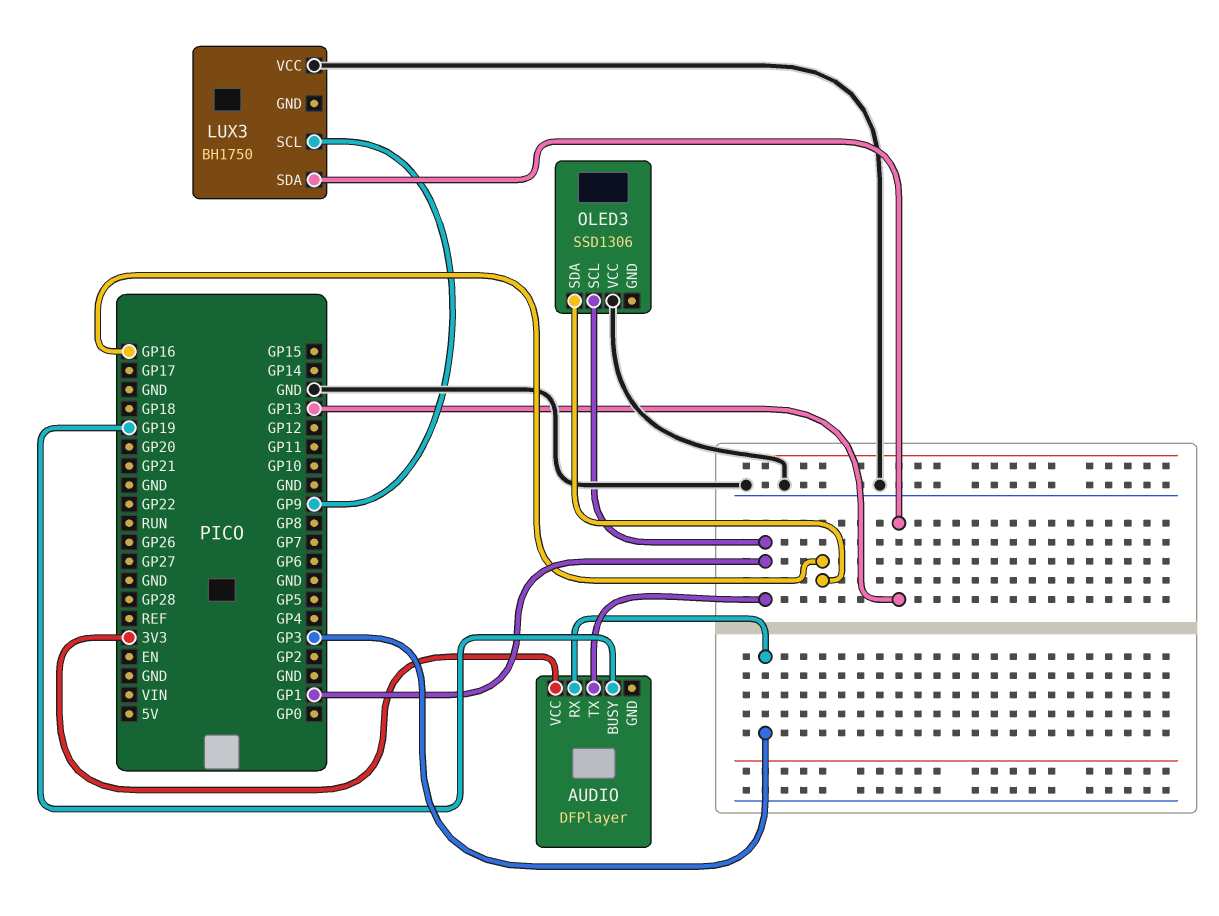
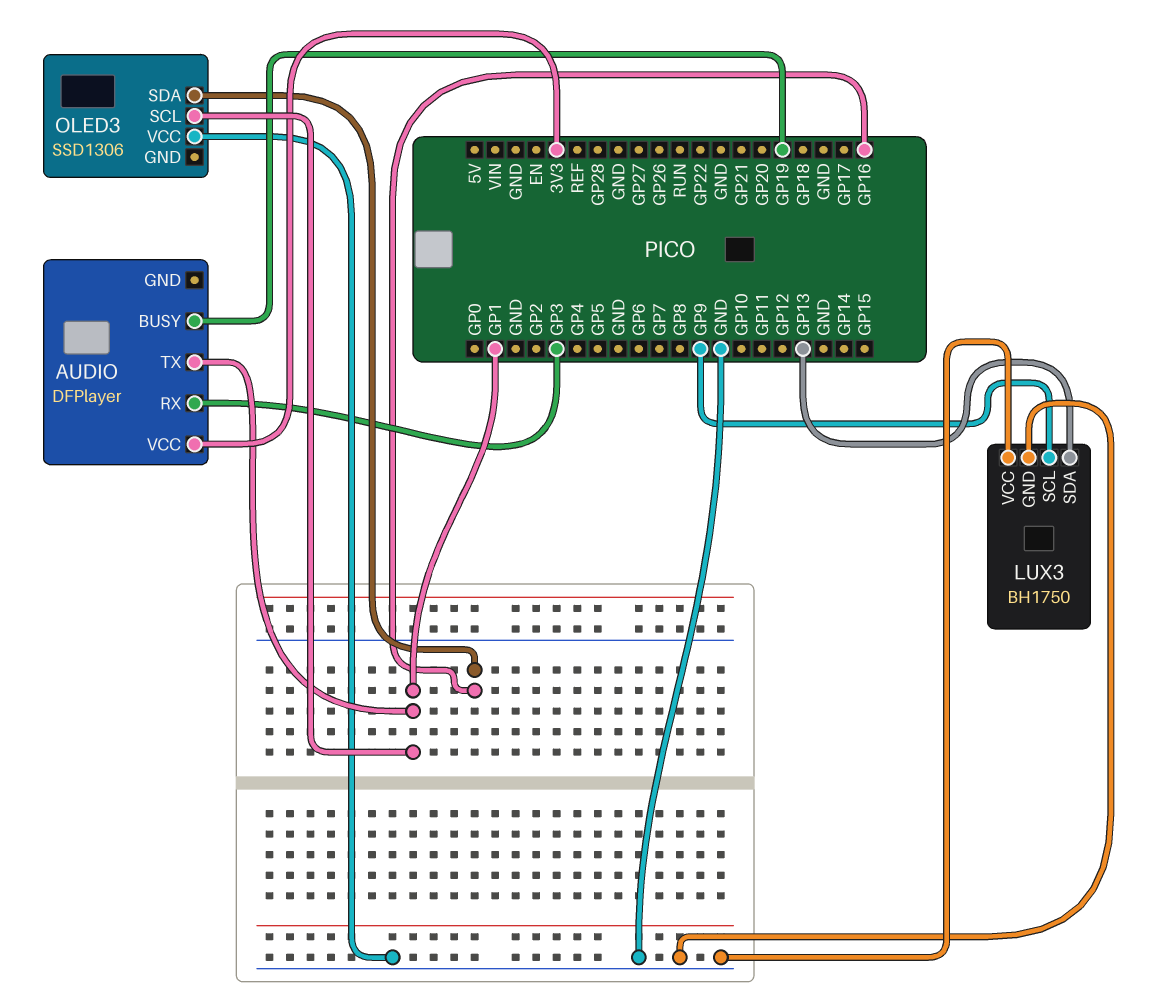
LUX3 pin GND: none -> GND

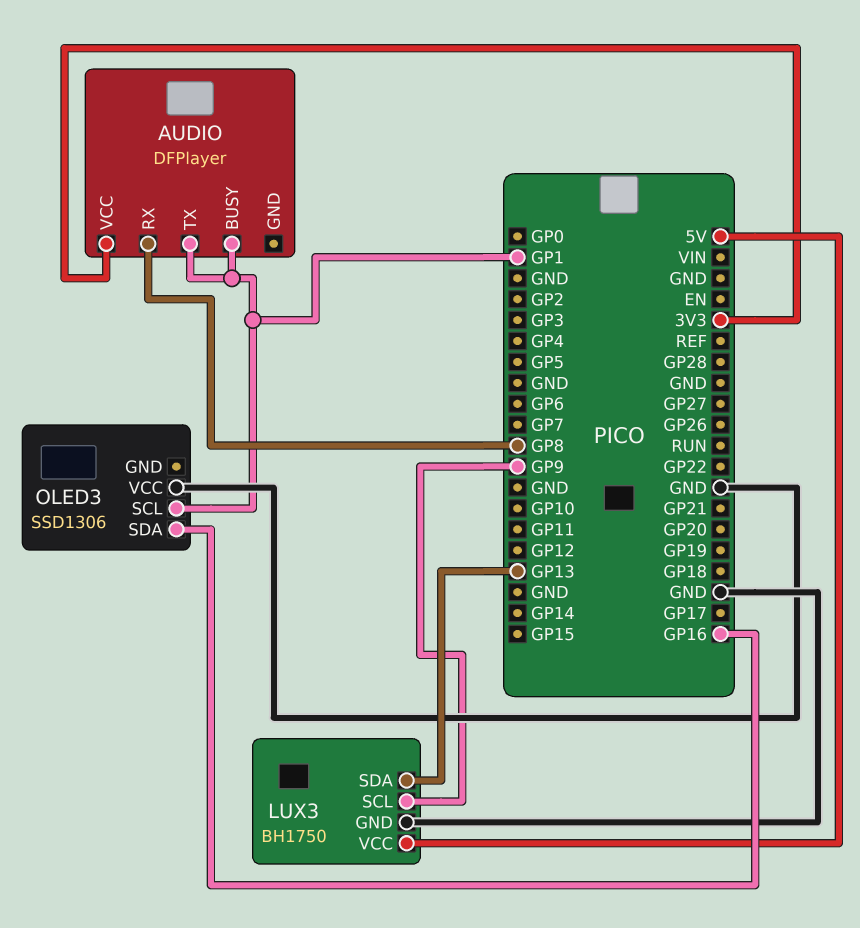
AUDIO pin BUSY: GP19 -> GP1
AUDIO pin RX: GP3 -> GP8
LUX3 pin VCC: GND -> 5V

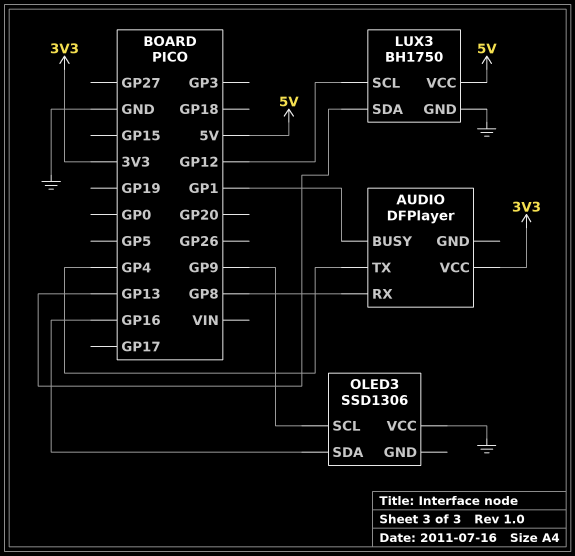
AUDIO pin TX: GP1 -> GP4
LUX3 pin SCL: GP9 -> GP12
OLED3 pin SCL: GP1 -> GP9

